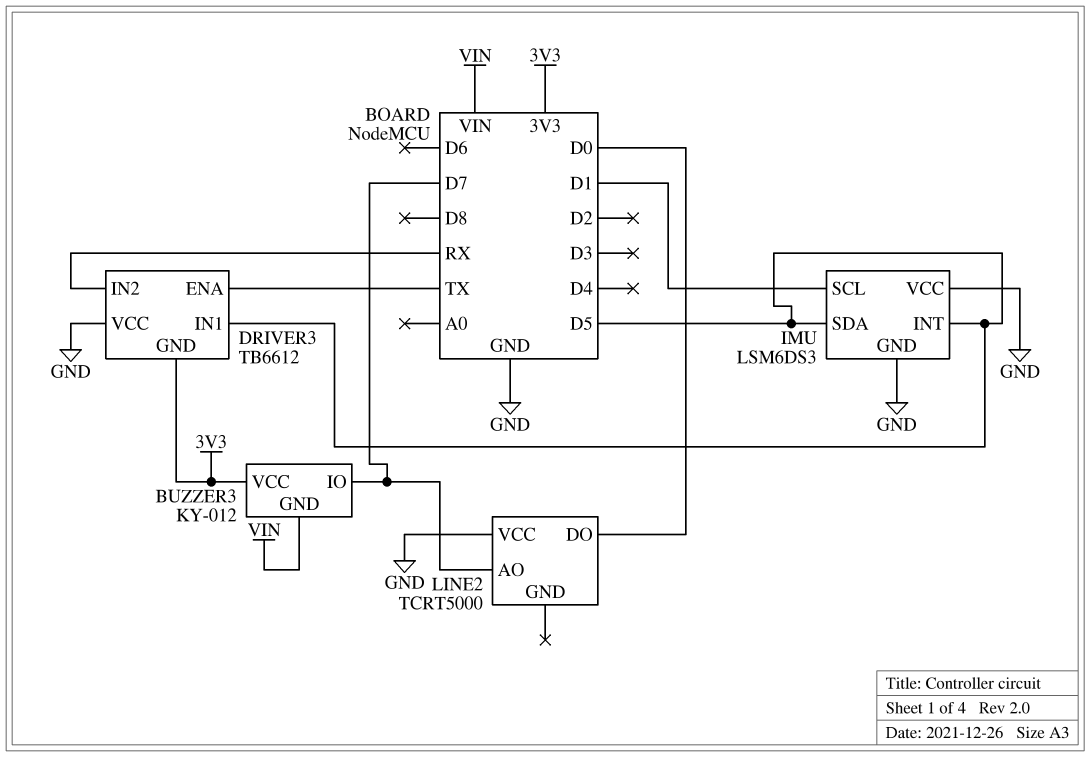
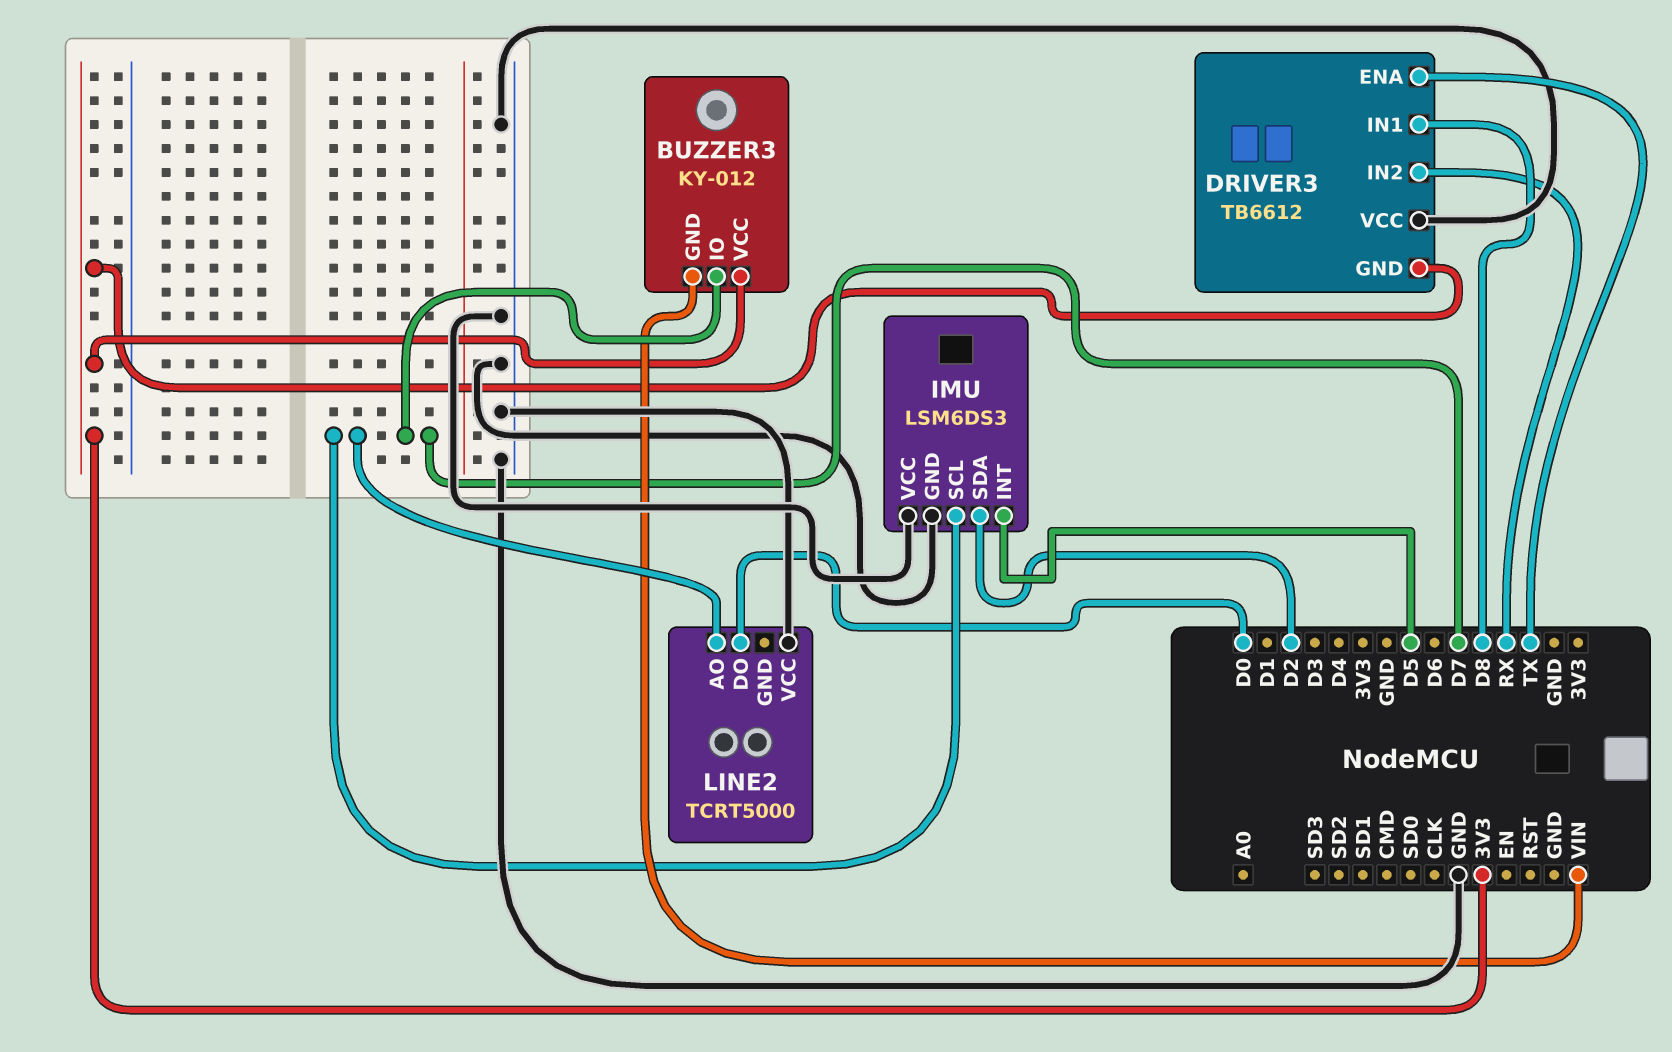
DRIVER3 pin IN1: D5 -> D8
IMU pin SCL: D1 -> D7
IMU pin SDA: D5 -> D2

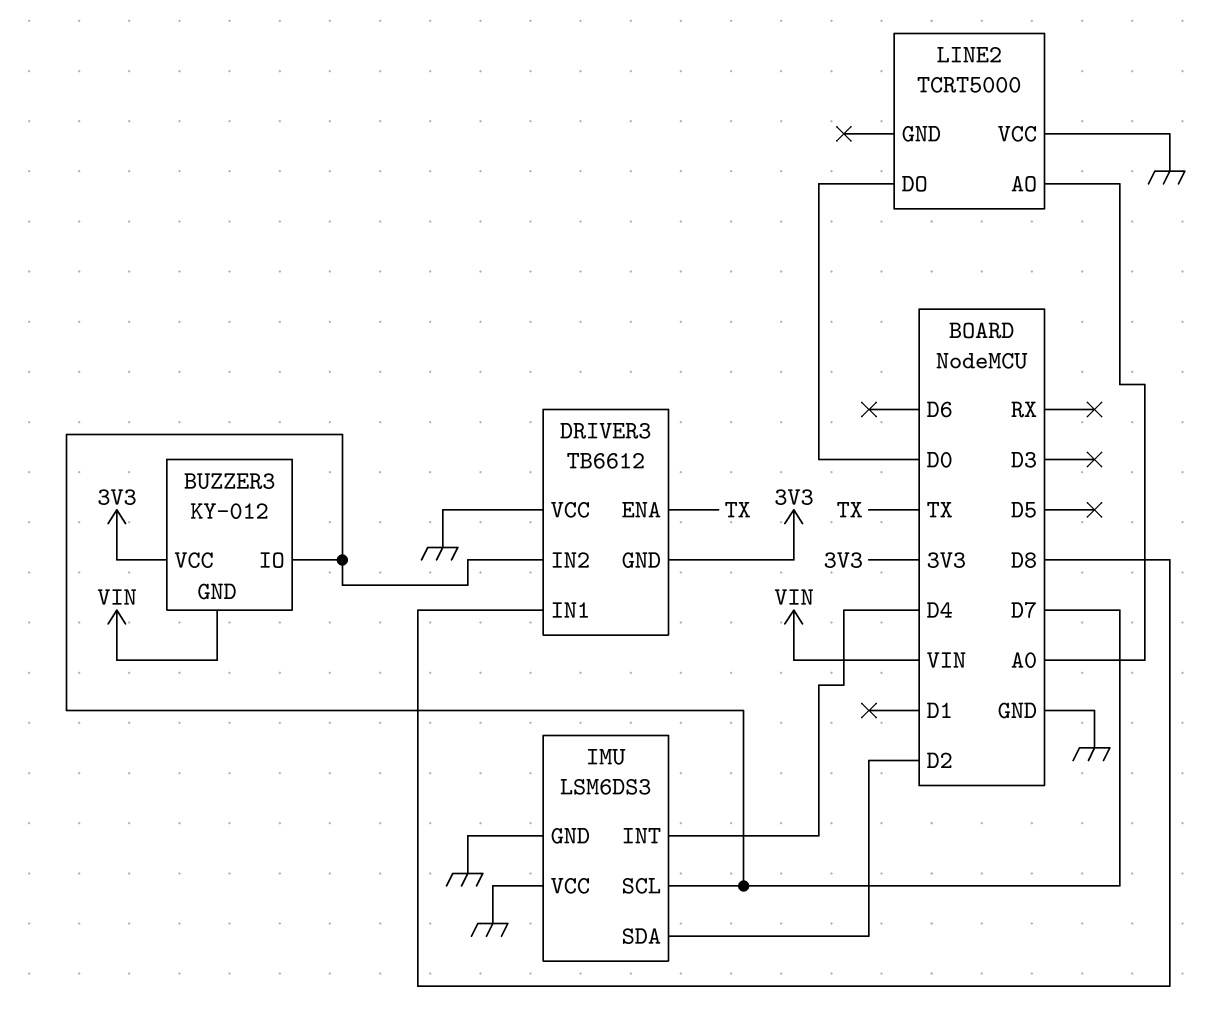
DRIVER3 pin IN2: RX -> D7
IMU pin INT: D5 -> D4
LINE2 pin AO: D7 -> A0

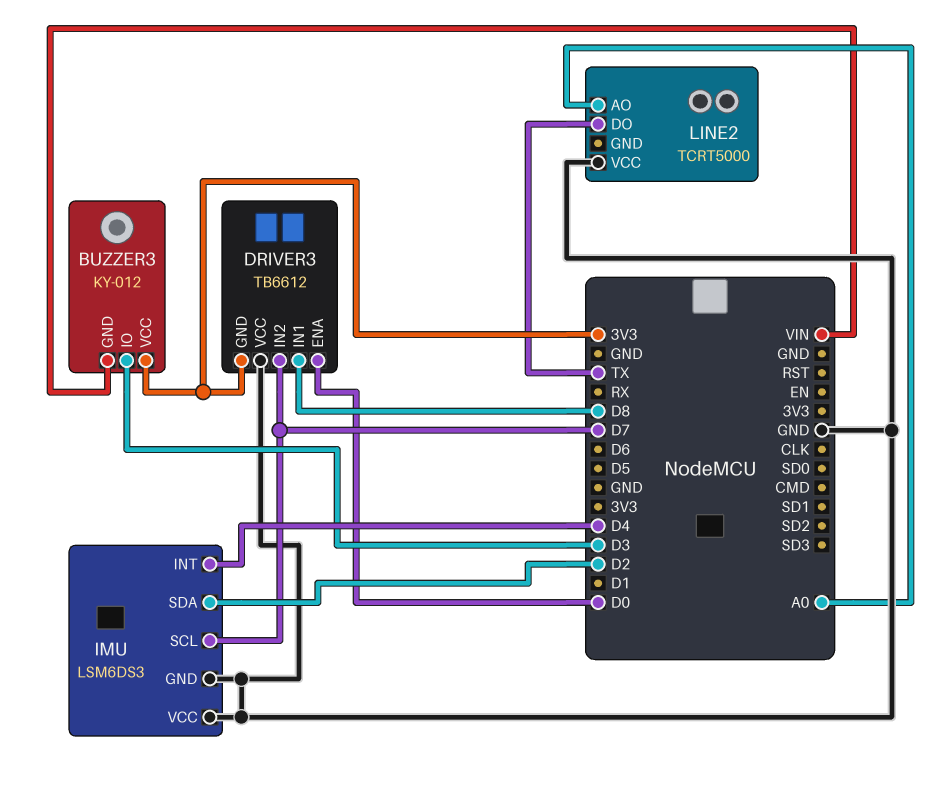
BUZZER3 pin IO: D7 -> D3
DRIVER3 pin ENA: TX -> D0
LINE2 pin DO: D0 -> TX

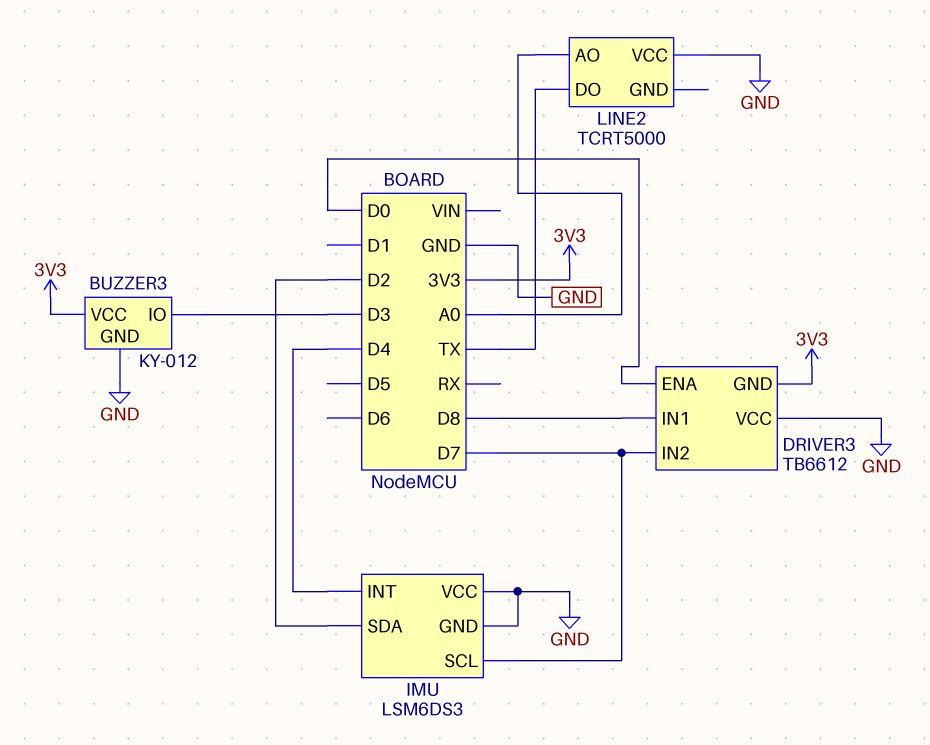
BUZZER3 pin GND: VIN -> GND

